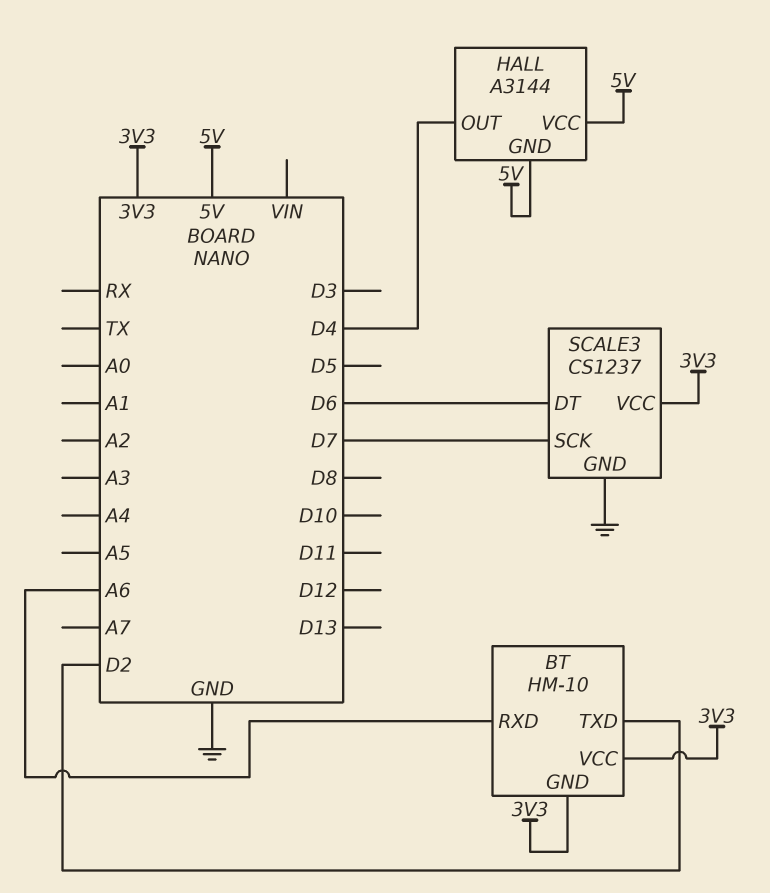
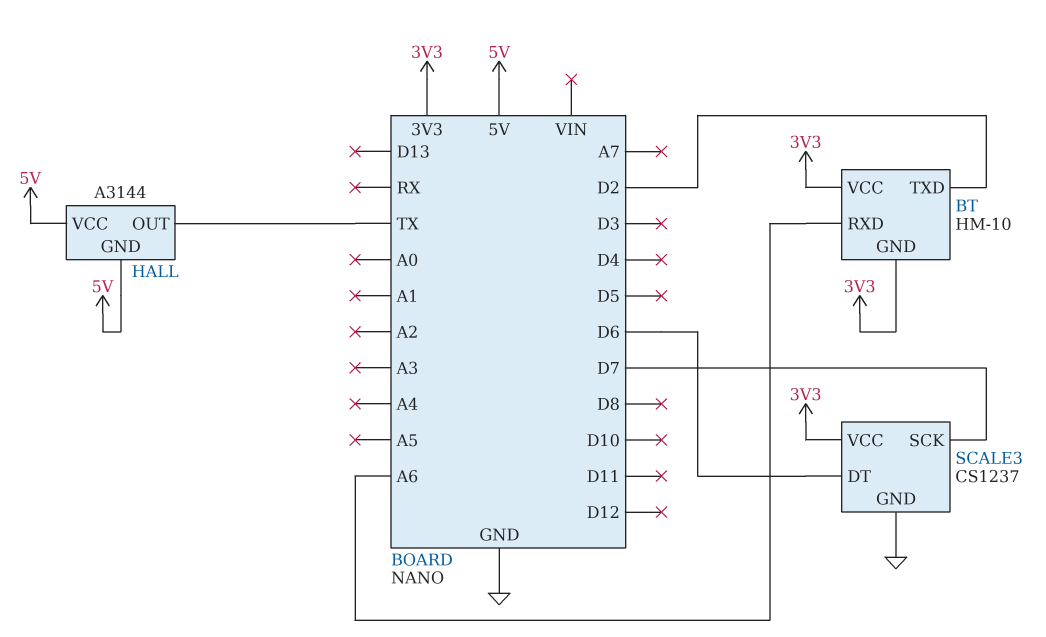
HALL pin OUT: D4 -> TX

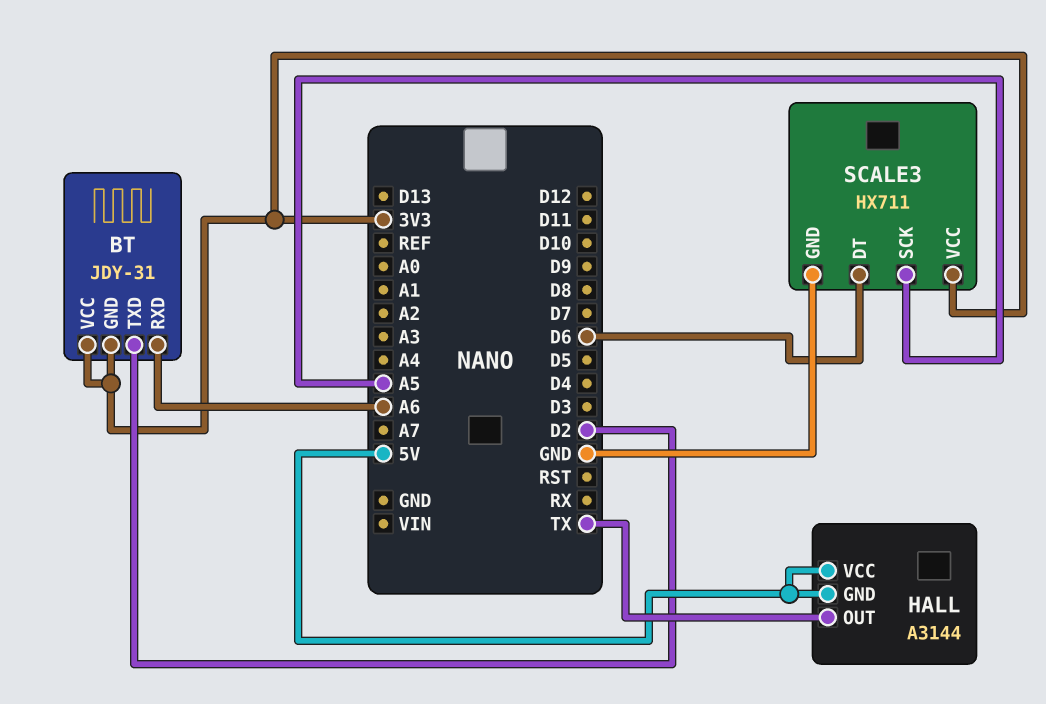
BT: HM-10 -> JDY-31
SCALE3: CS1237 -> HX711
SCALE3 pin SCK: D7 -> A5

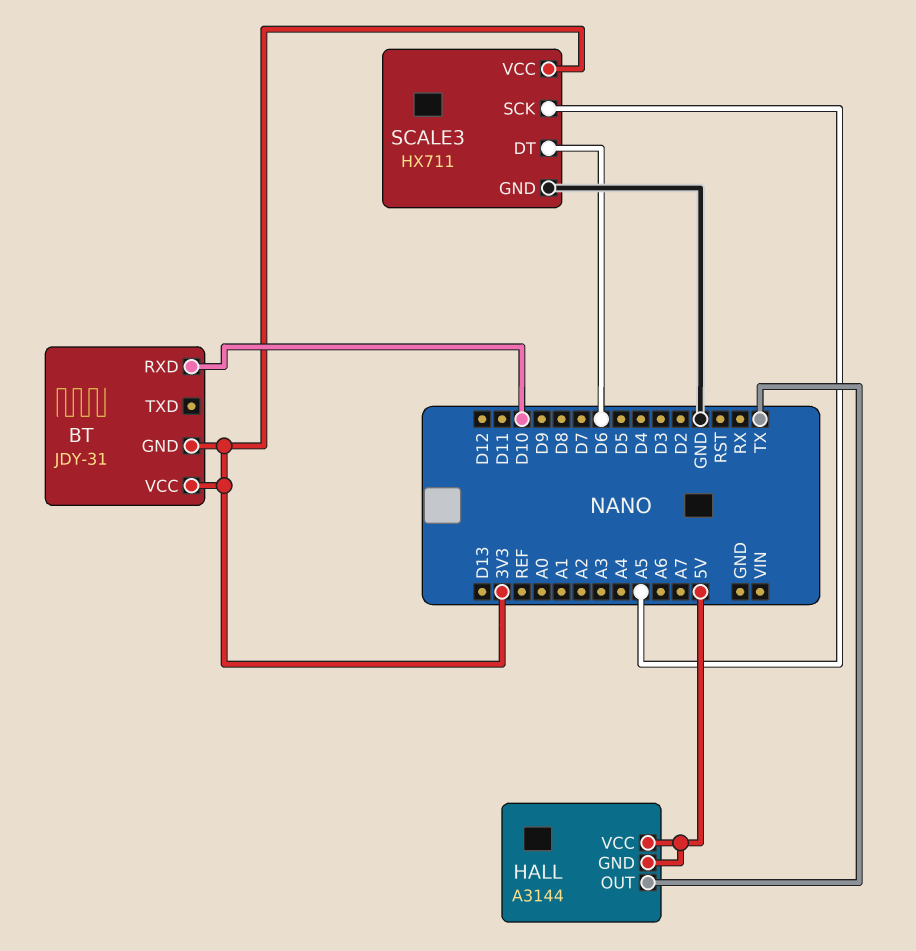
BT pin RXD: A6 -> D10
BT pin TXD: D2 -> none

